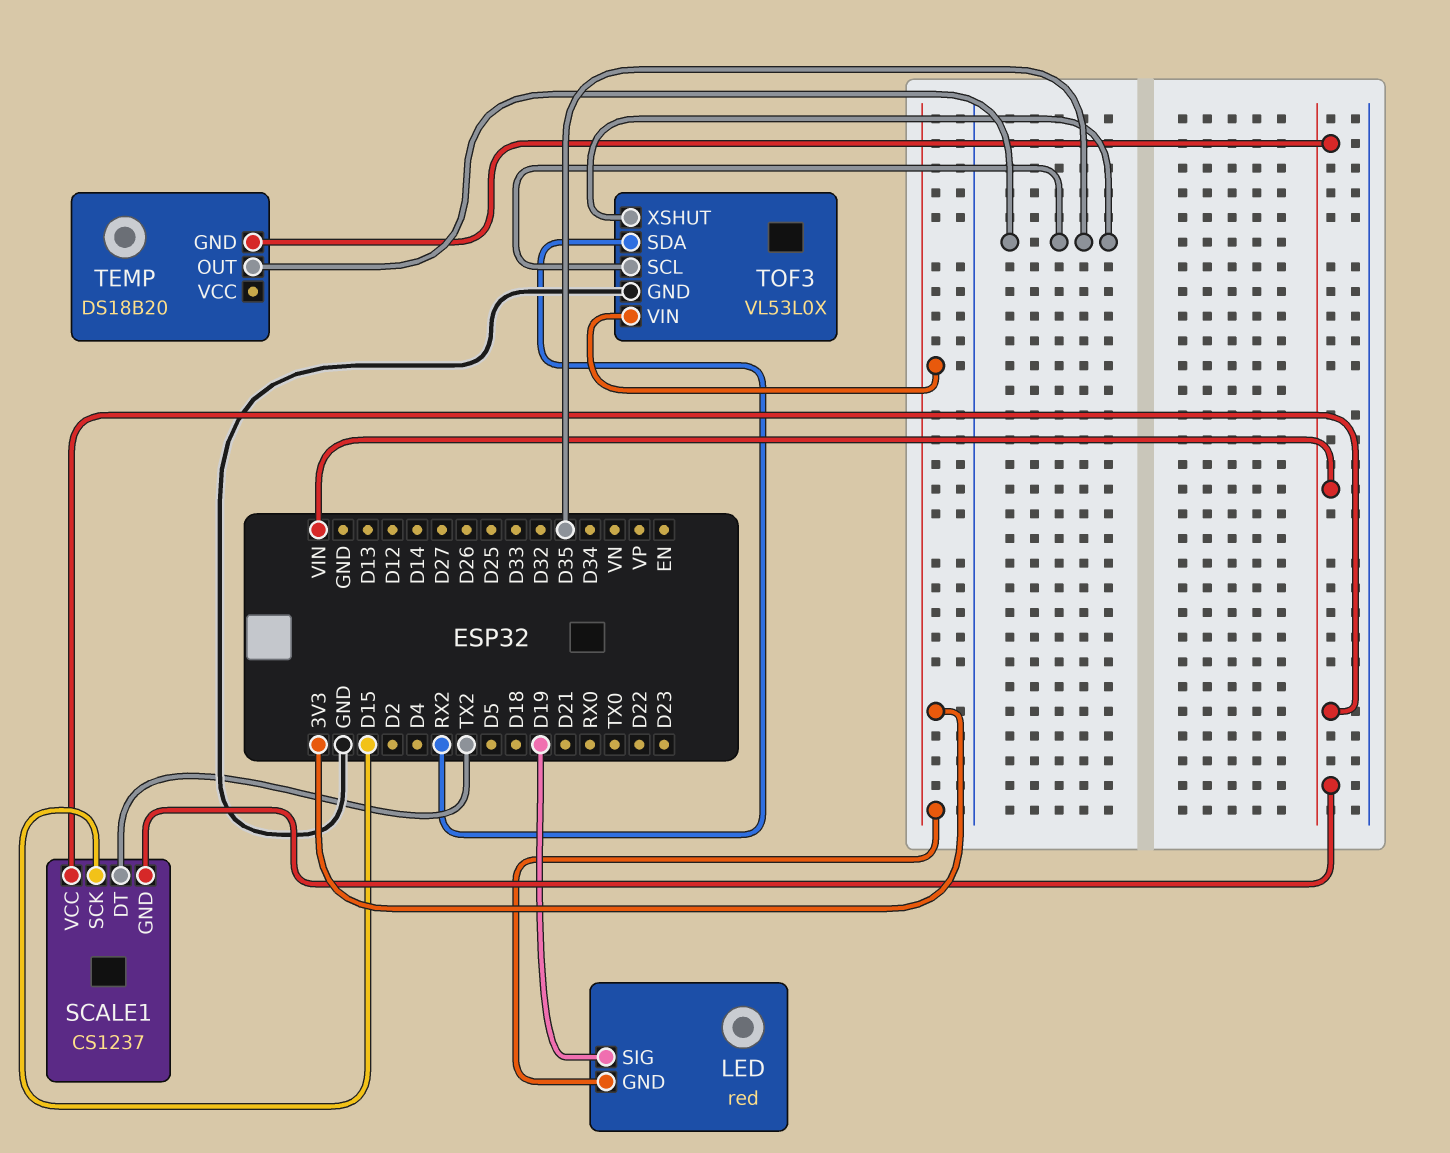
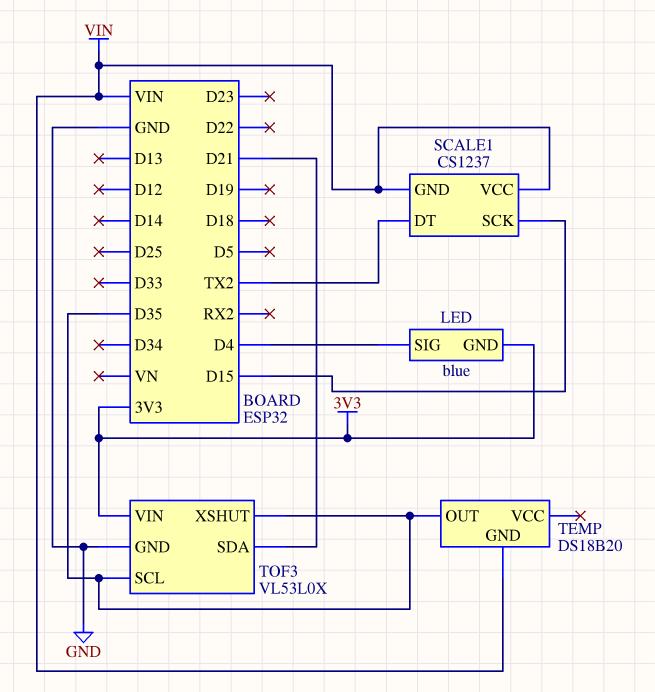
LED: red -> blue
LED pin SIG: D19 -> D4
TOF3 pin SDA: RX2 -> D21

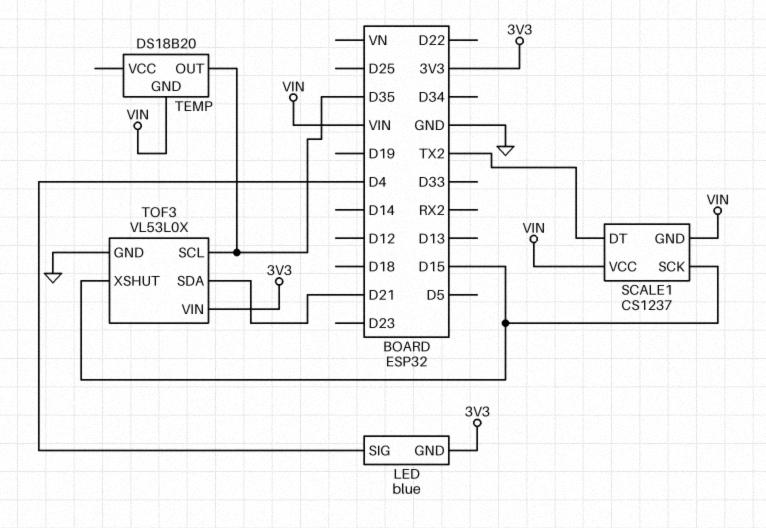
TOF3 pin XSHUT: D35 -> D15

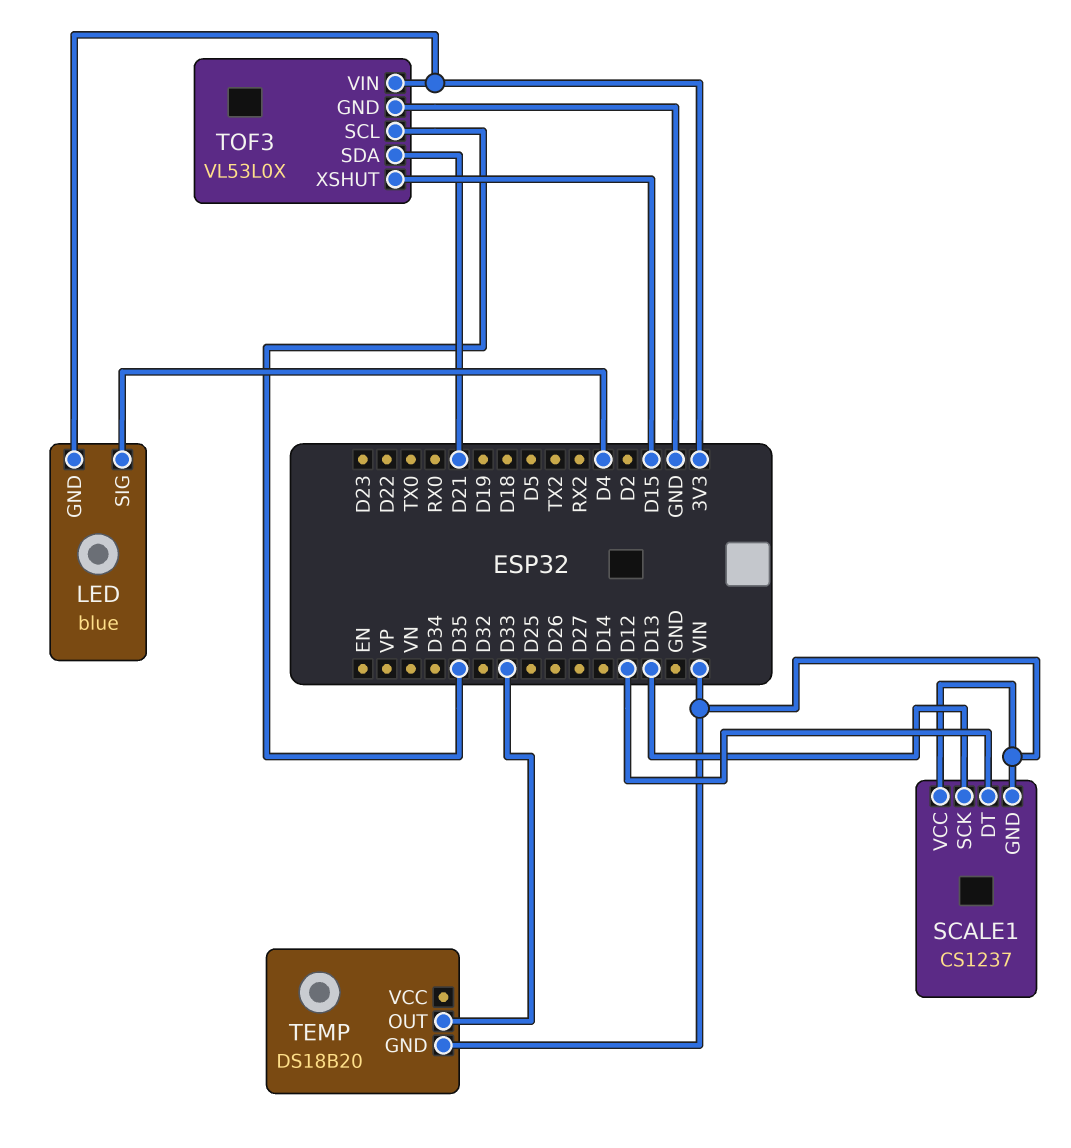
SCALE1 pin DT: TX2 -> D12
SCALE1 pin SCK: D15 -> D13
TEMP pin OUT: D35 -> D33

